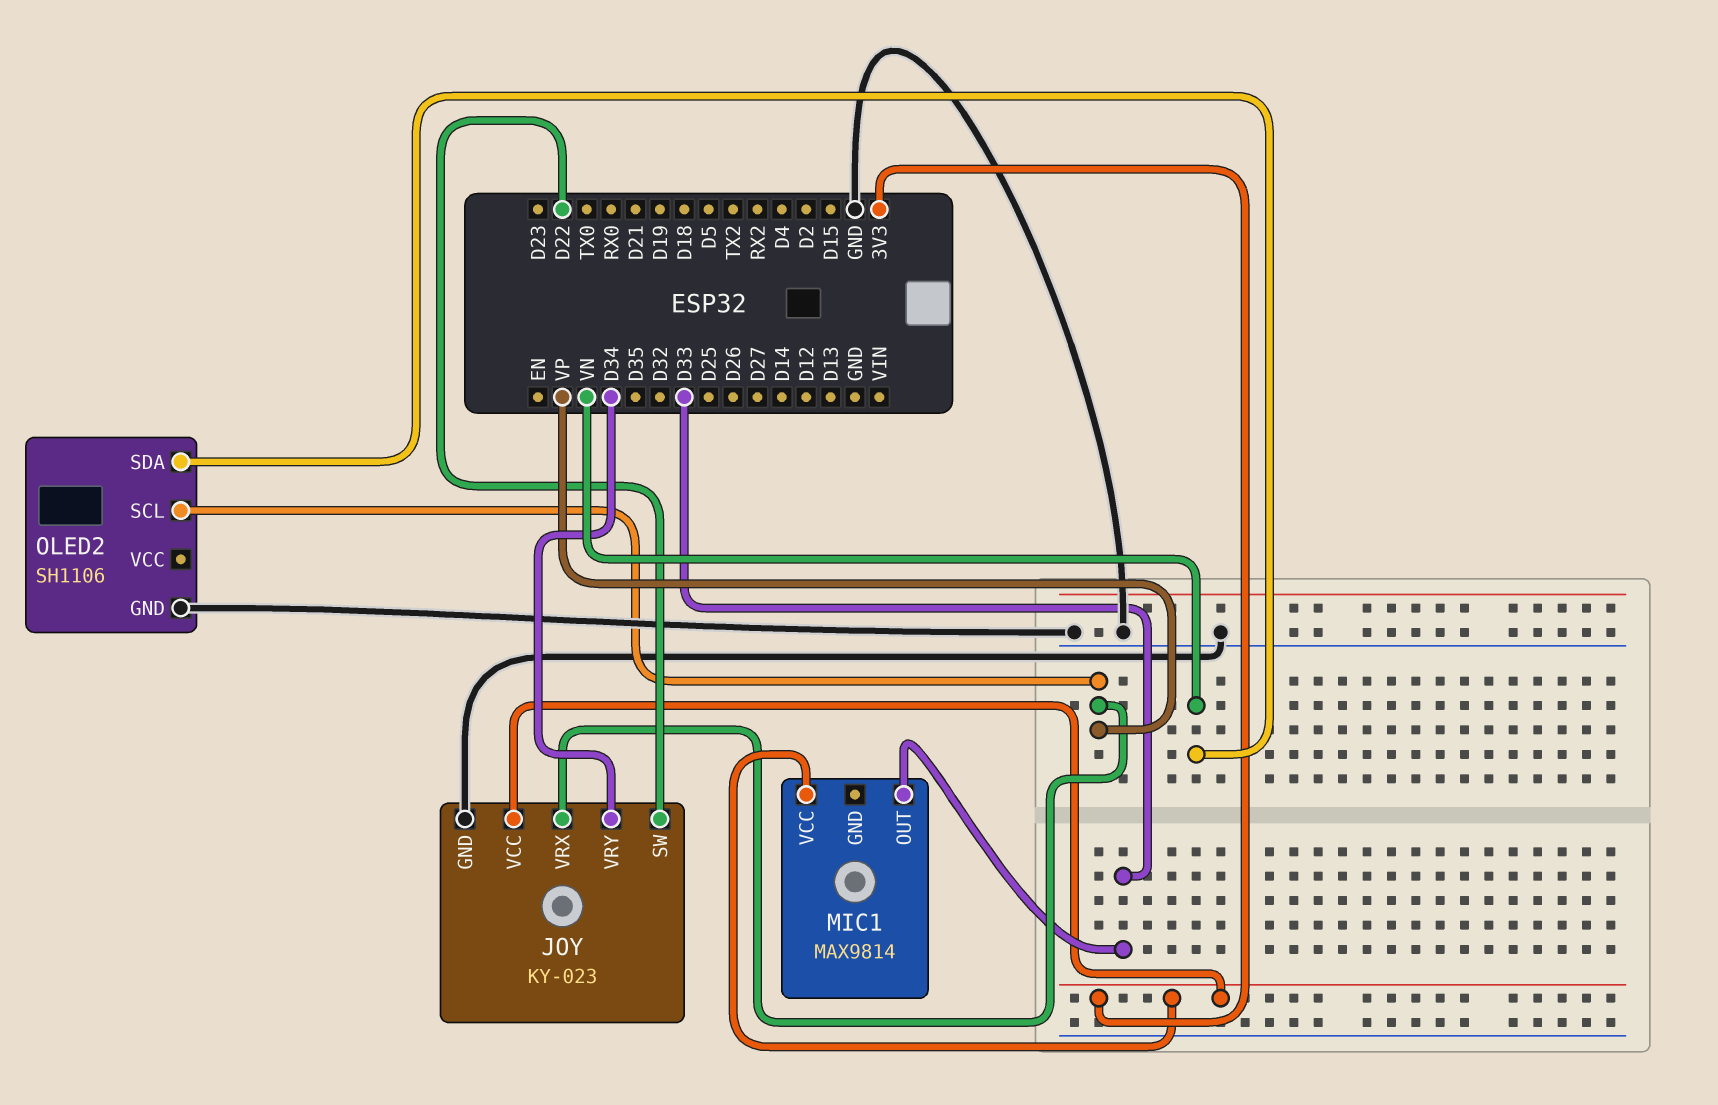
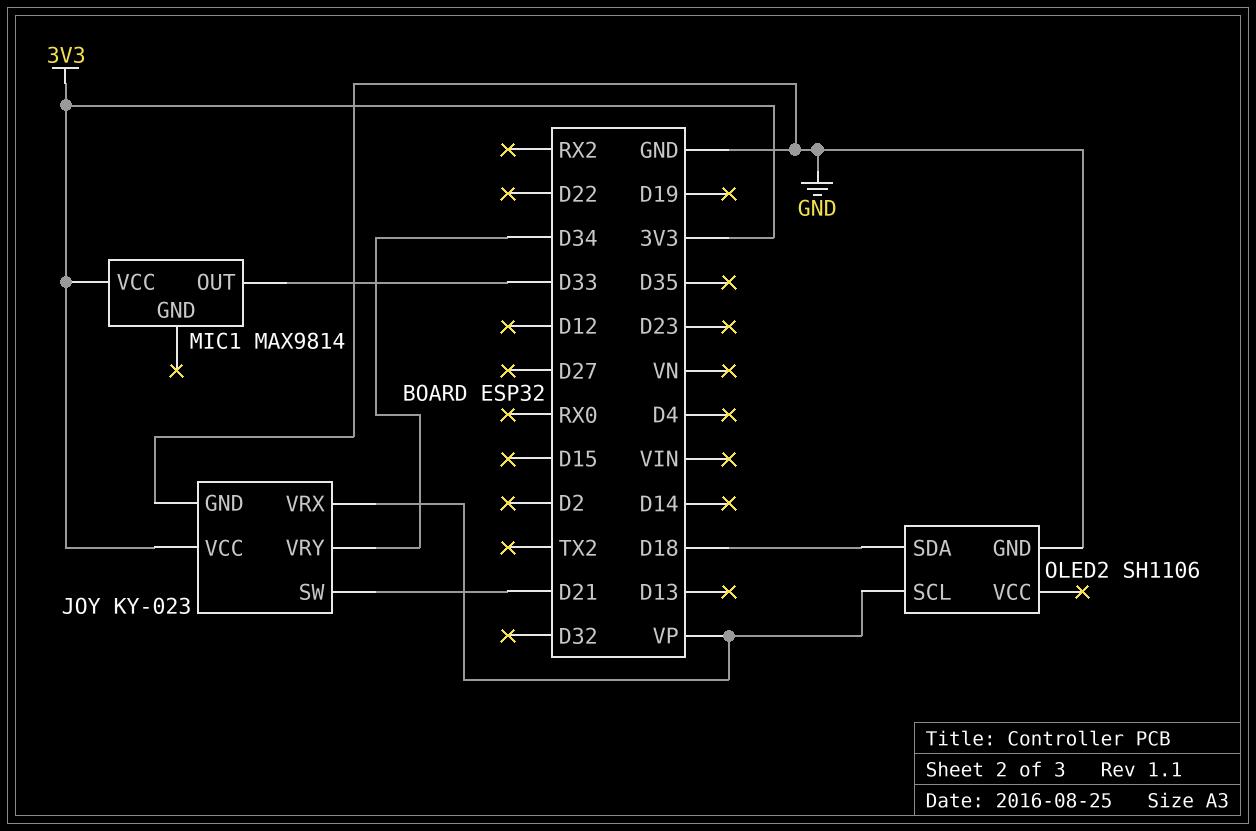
JOY pin SW: D22 -> D21
OLED2 pin SDA: VN -> D18

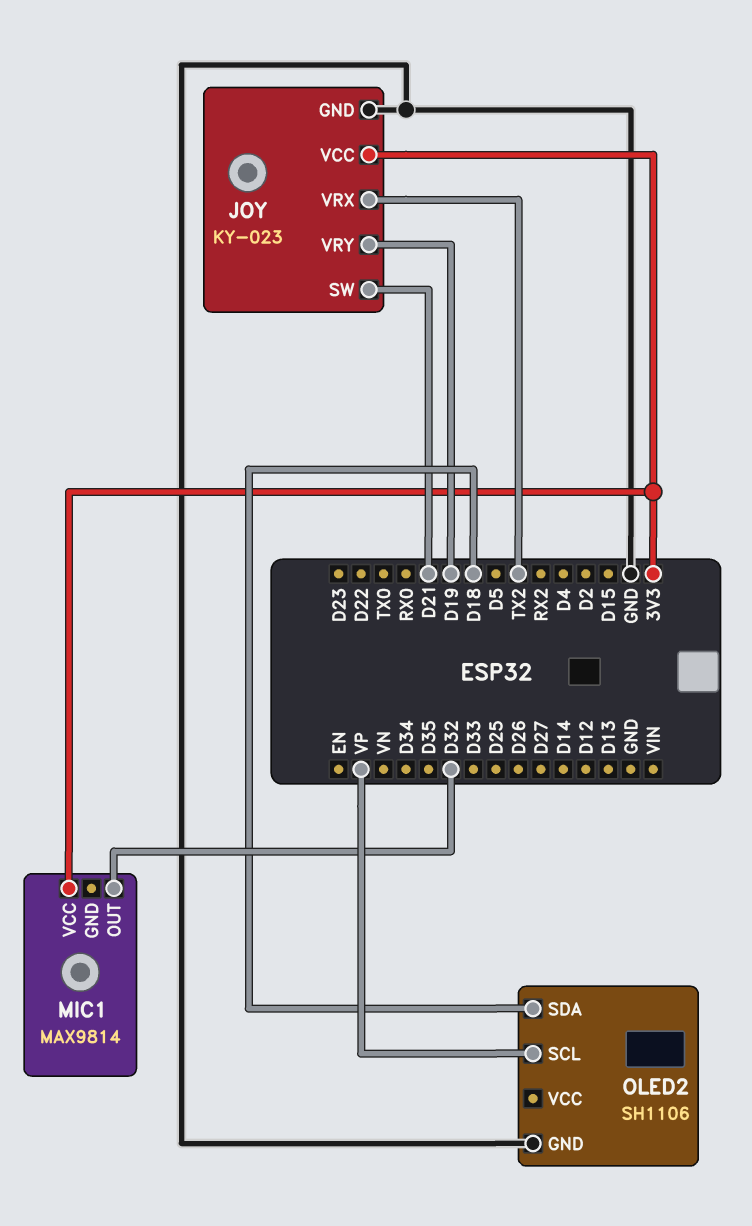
JOY pin VRX: VP -> TX2
JOY pin VRY: D34 -> D19
MIC1 pin OUT: D33 -> D32

